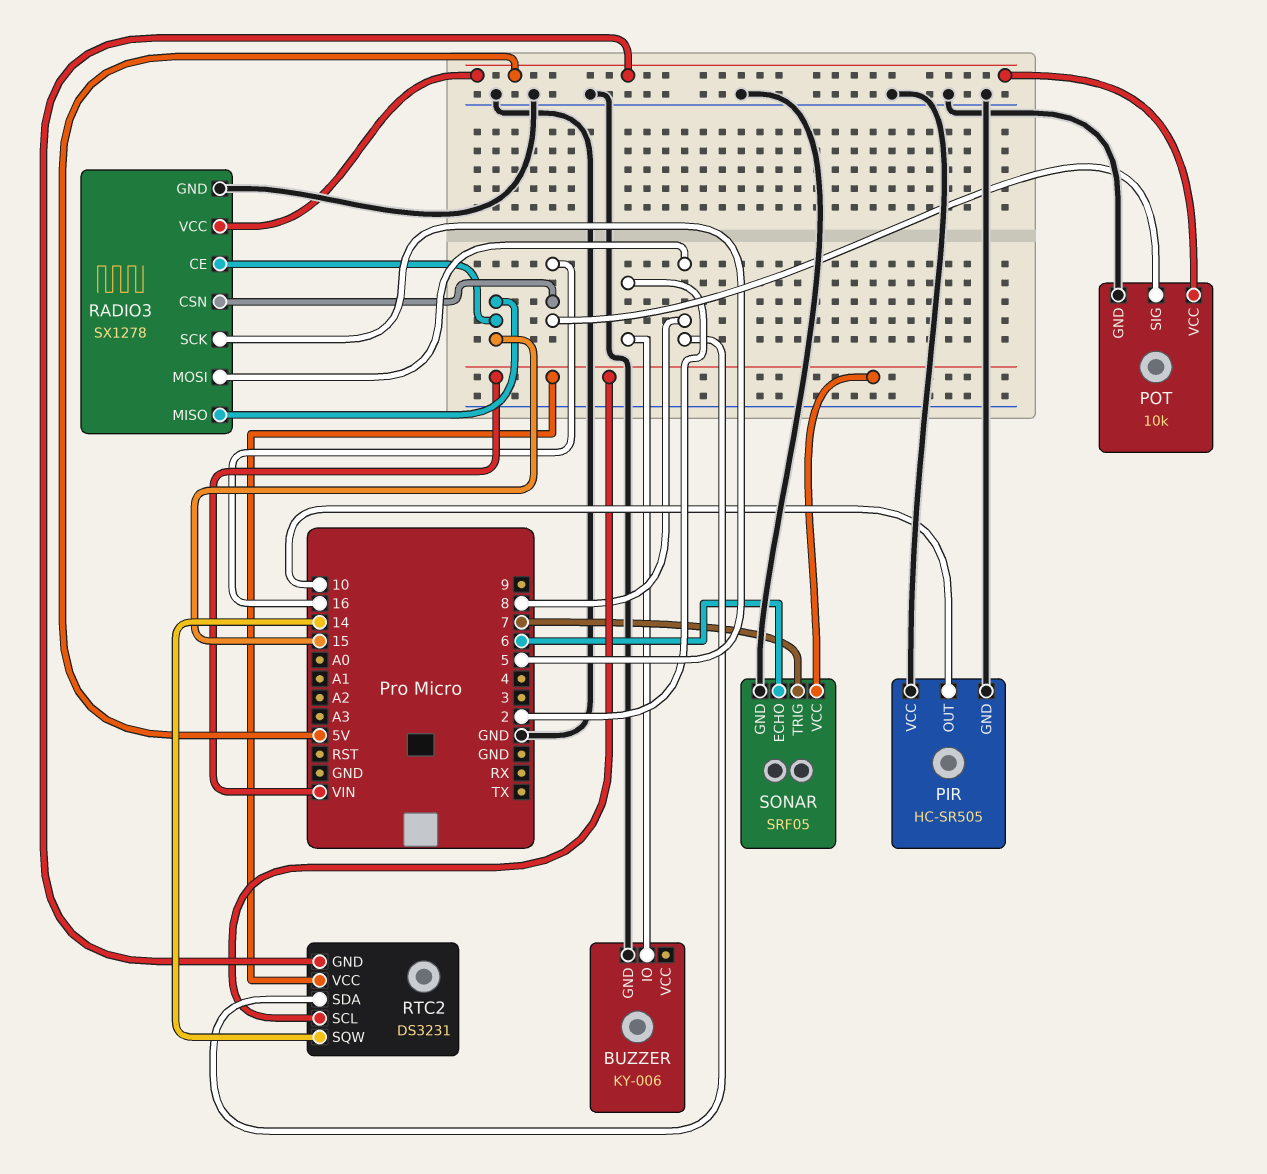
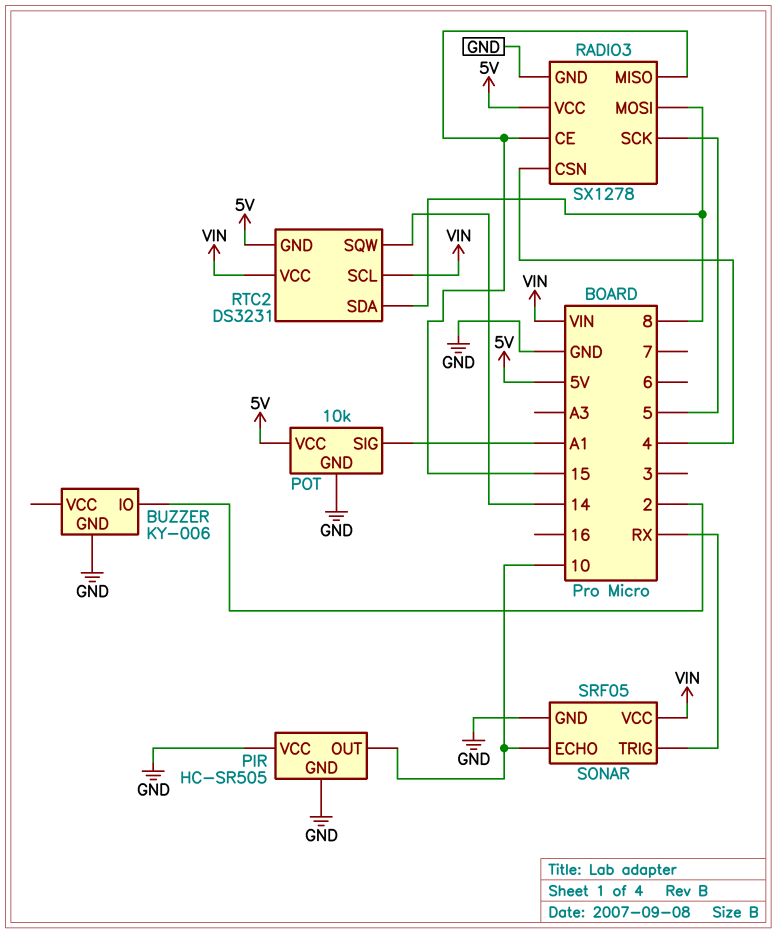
POT pin SIG: 16 -> A1
RADIO3 pin CSN: 16 -> 4
SONAR pin ECHO: 6 -> 10
SONAR pin TRIG: 7 -> RX

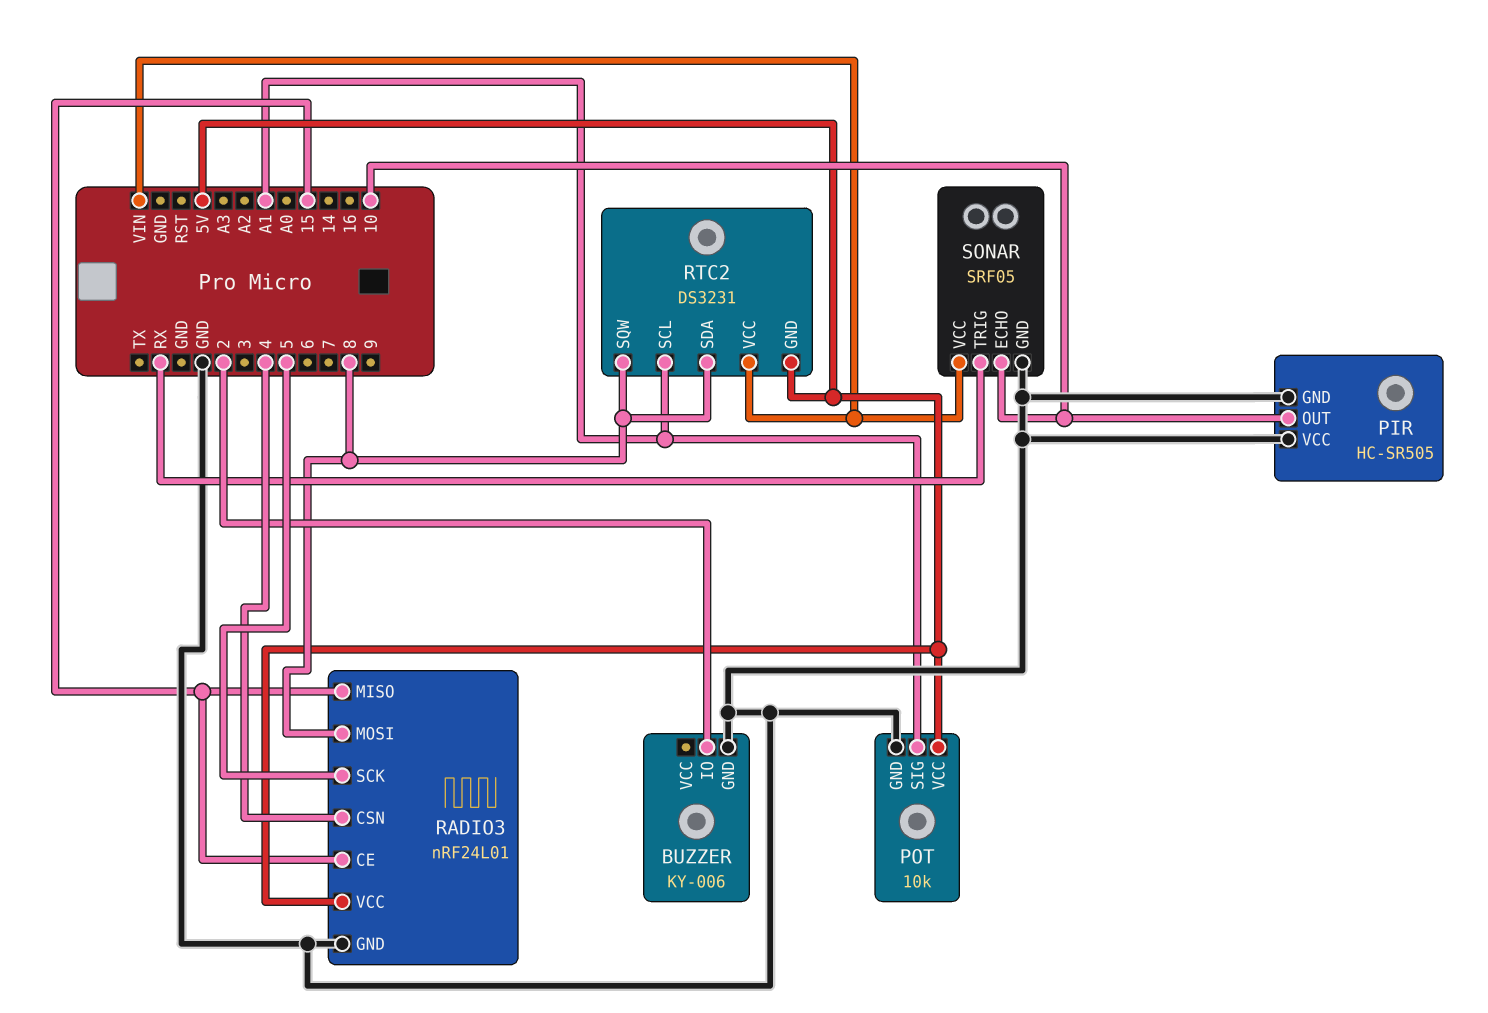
RADIO3: SX1278 -> nRF24L01
RTC2 pin SCL: VIN -> A1
RTC2 pin SQW: 14 -> 8

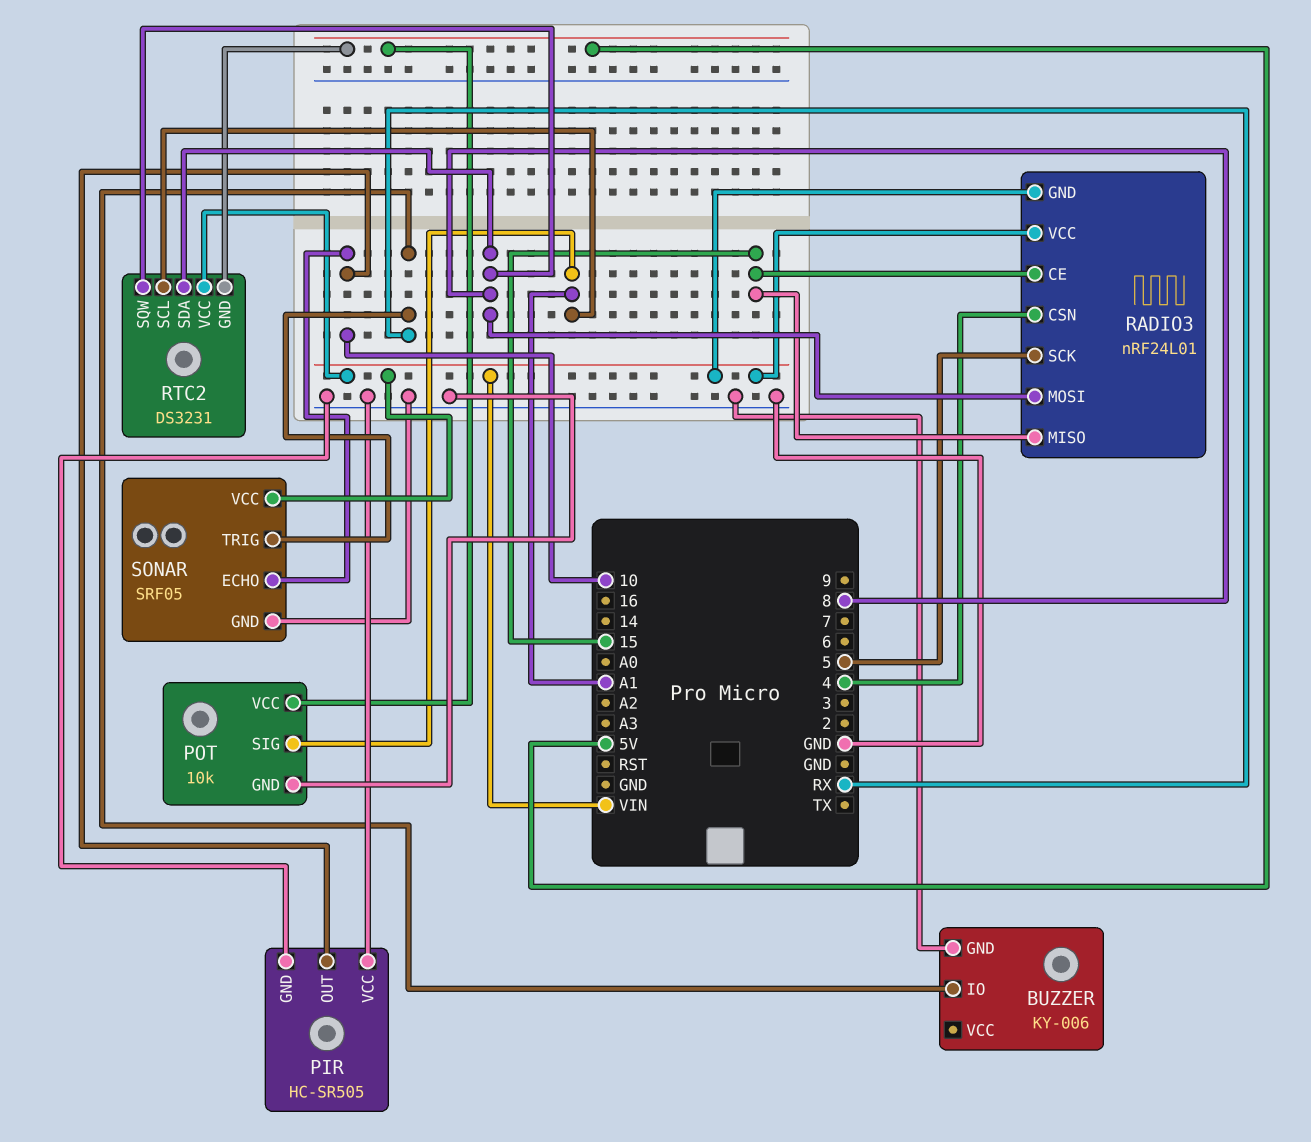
BUZZER pin IO: 2 -> RX
RADIO3 pin GND: GND -> VIN
RADIO3 pin VCC: 5V -> VIN

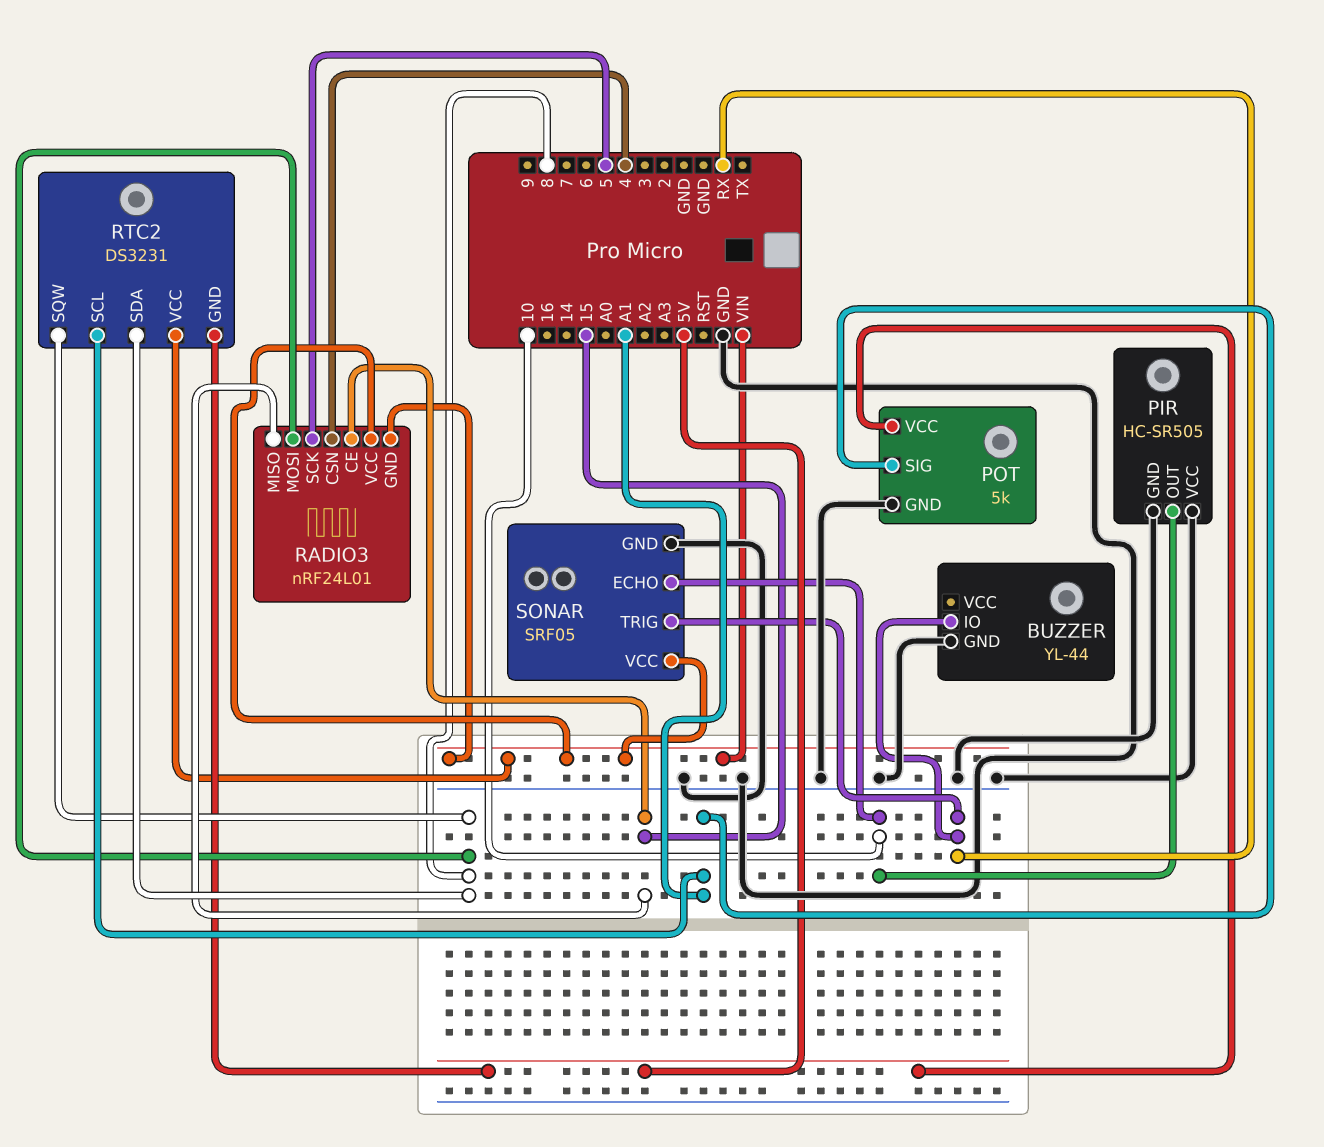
BUZZER: KY-006 -> YL-44
POT: 10k -> 5k

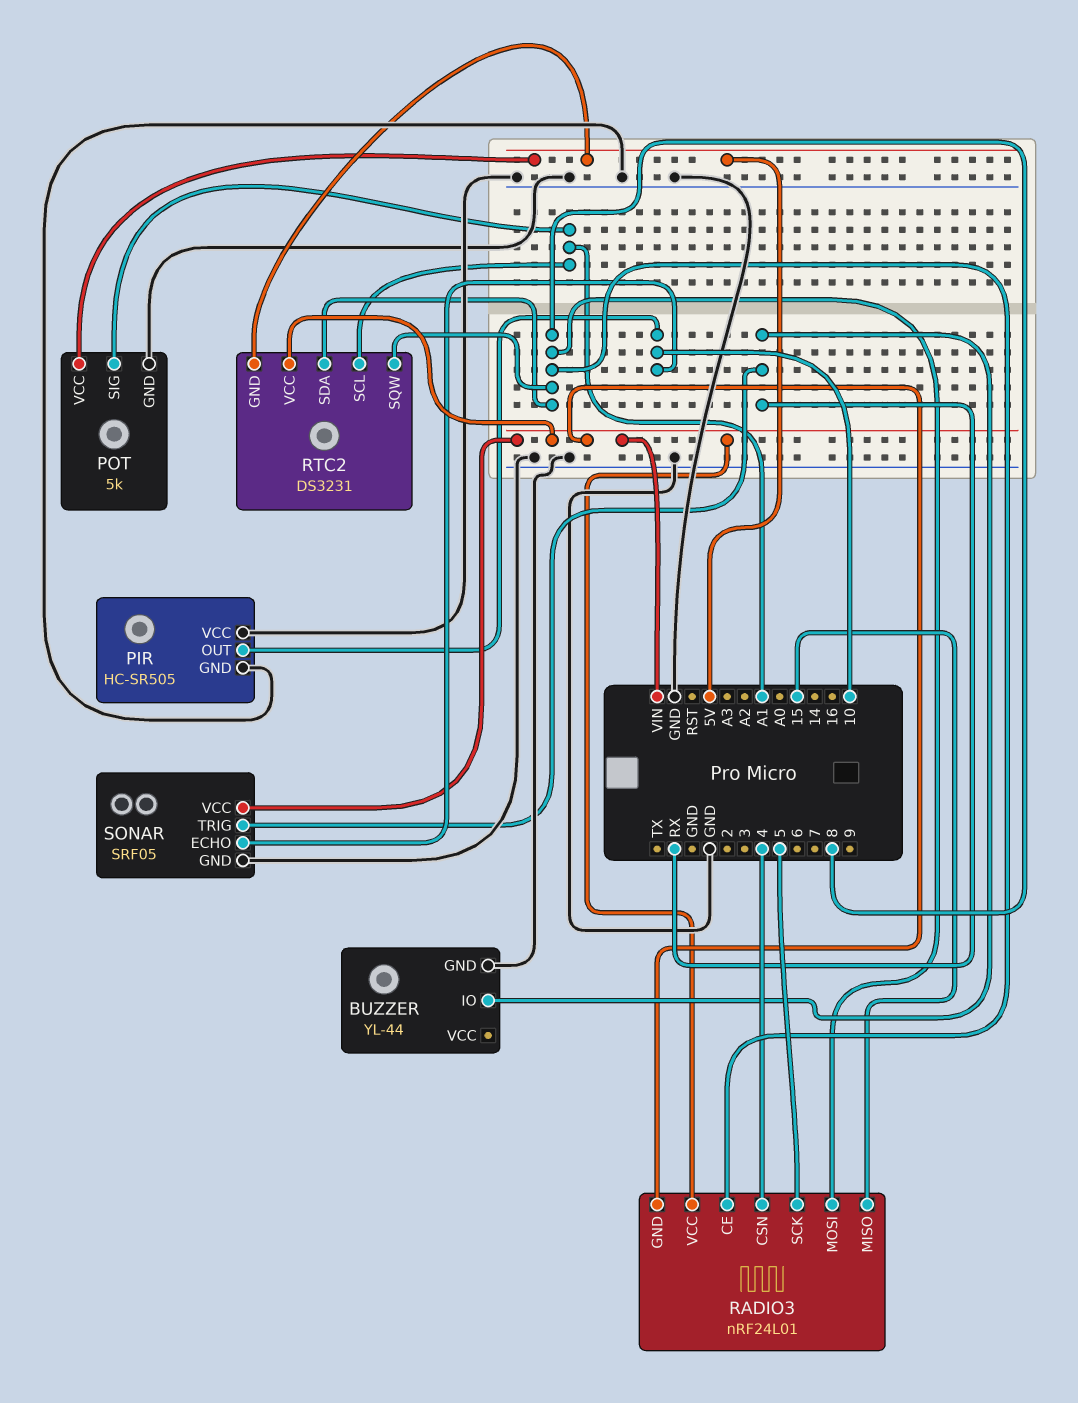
RADIO3 pin CE: 15 -> 8

